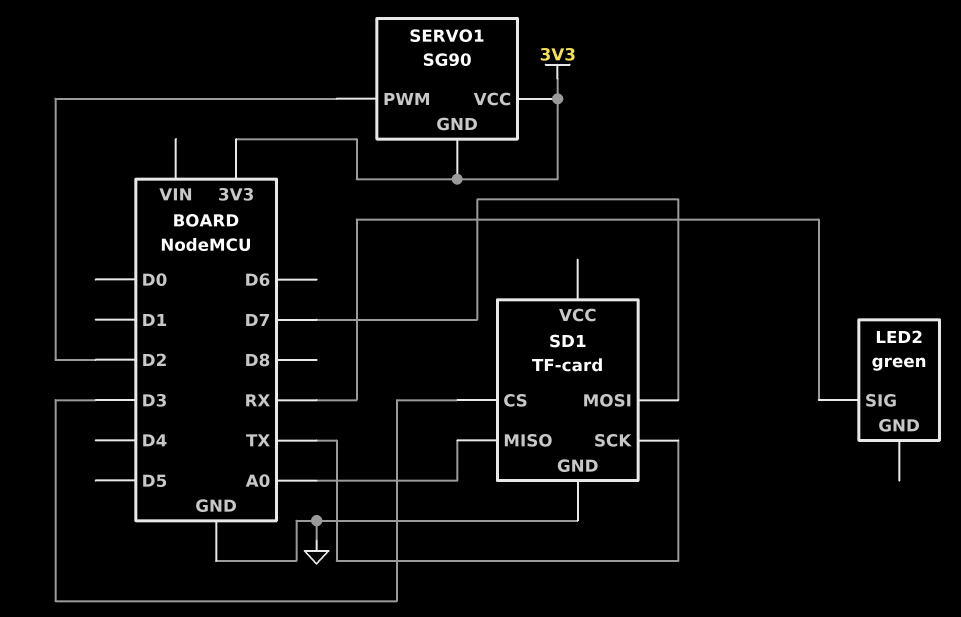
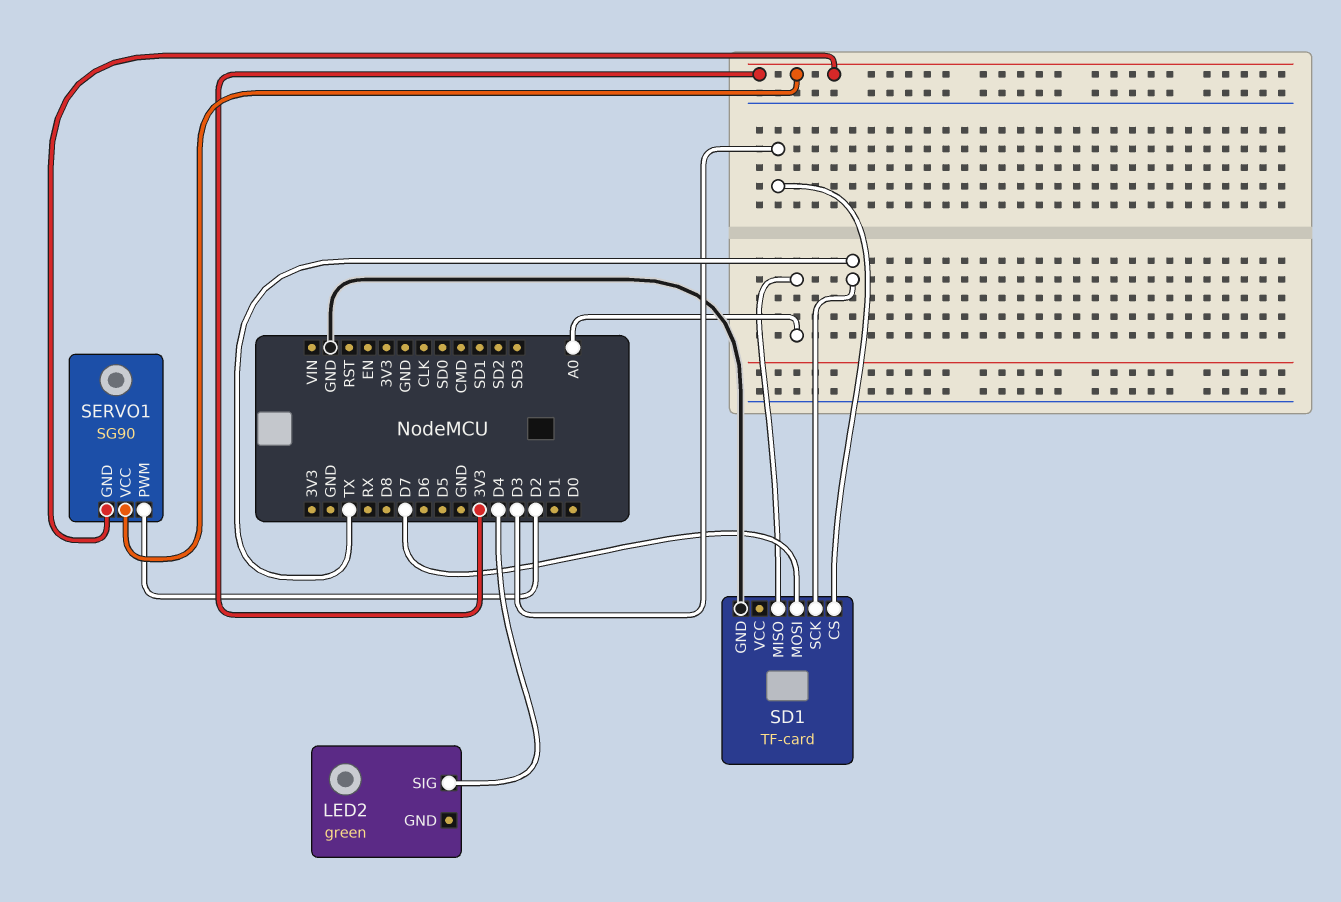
LED2 pin SIG: RX -> D4

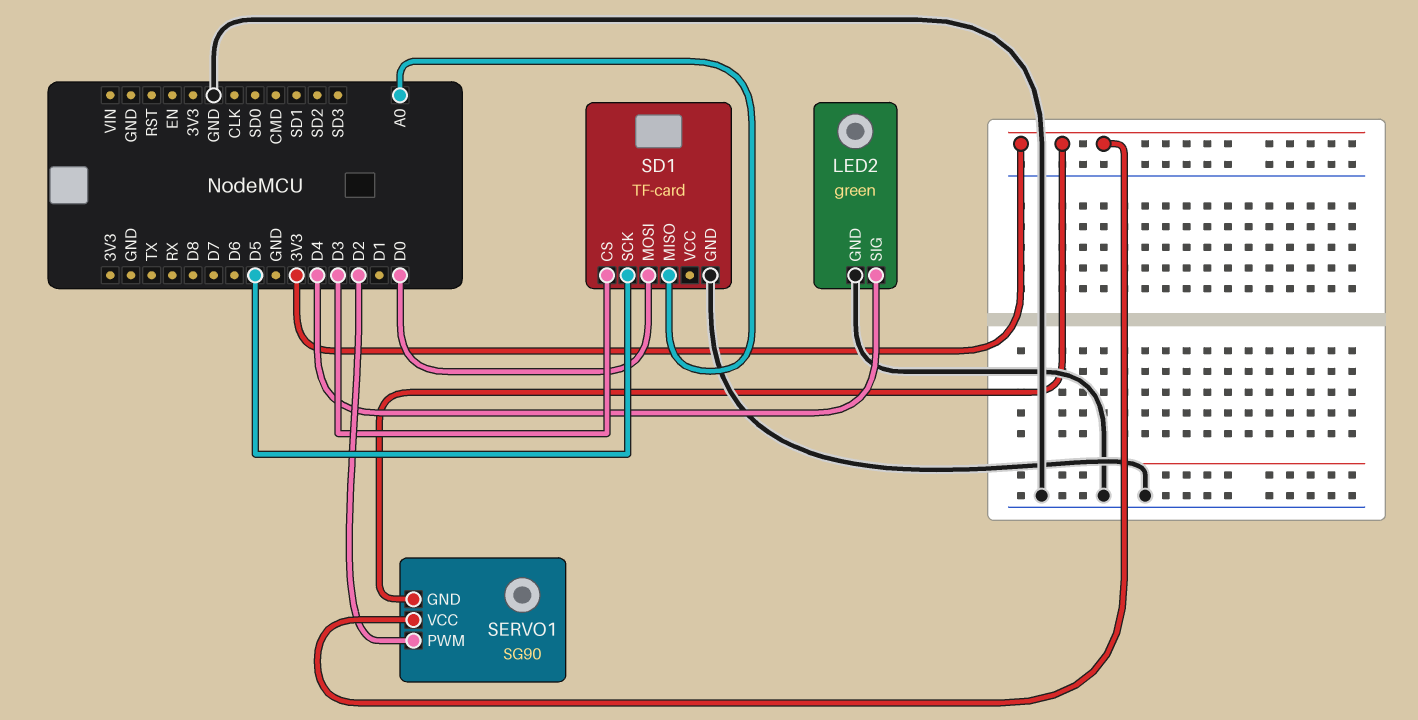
LED2 pin GND: none -> GND
SD1 pin MOSI: D7 -> D0
SD1 pin SCK: TX -> D5

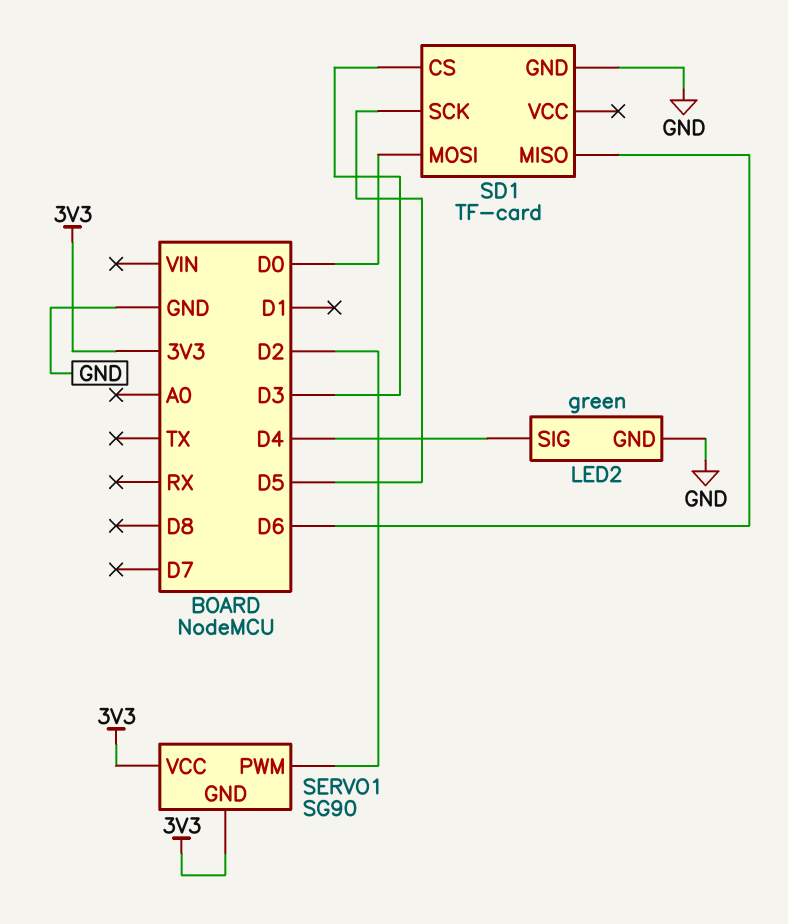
SD1 pin MISO: A0 -> D6

